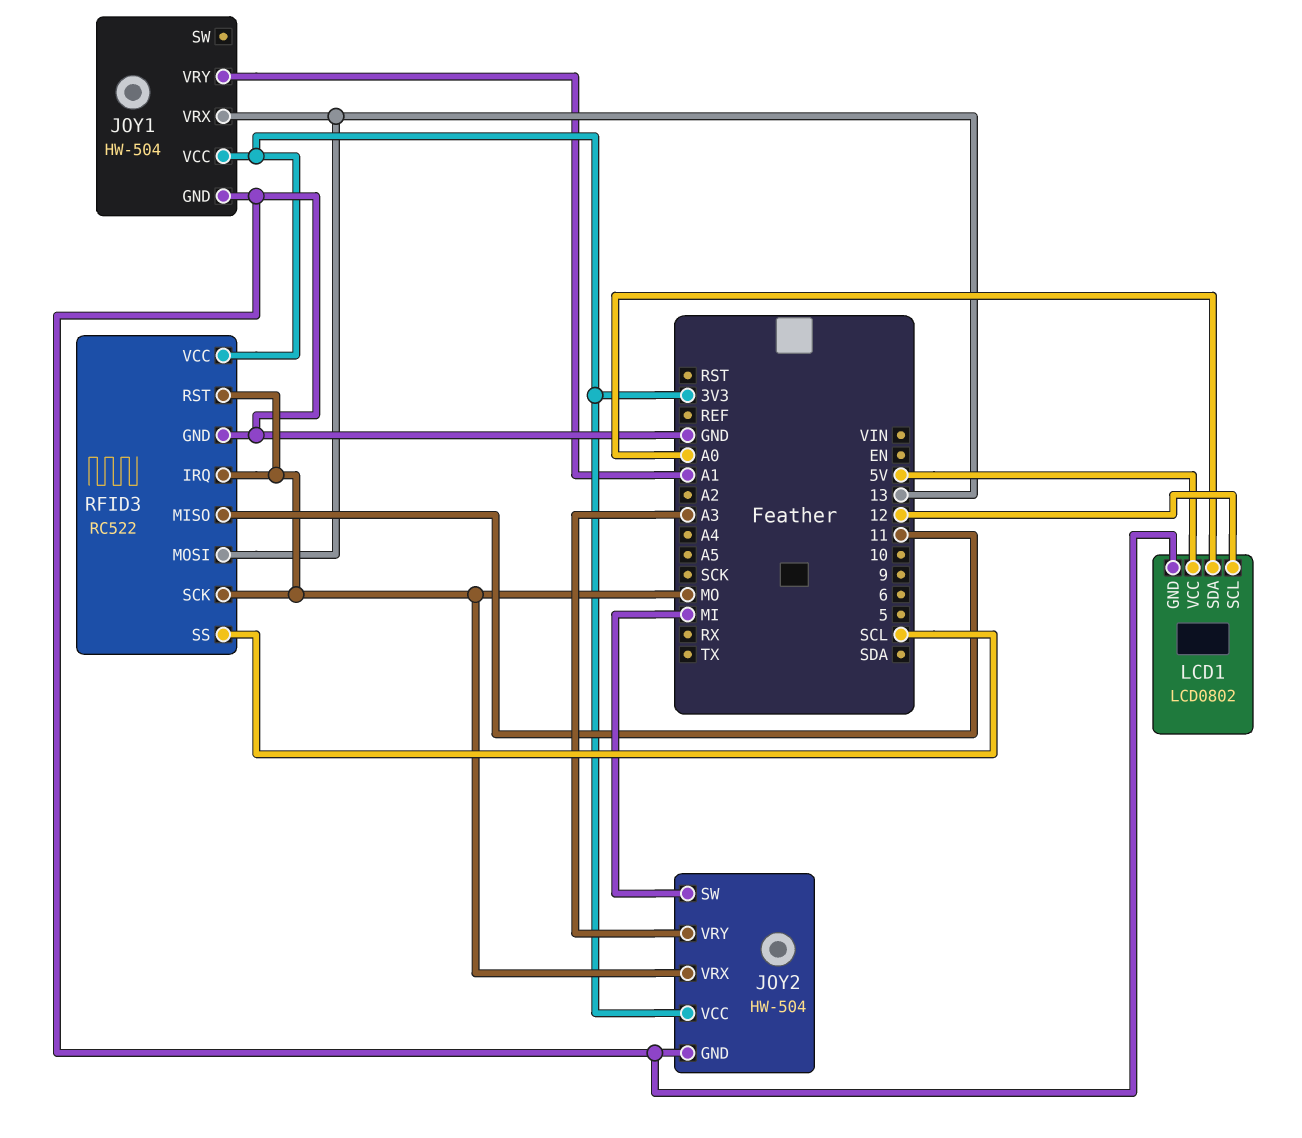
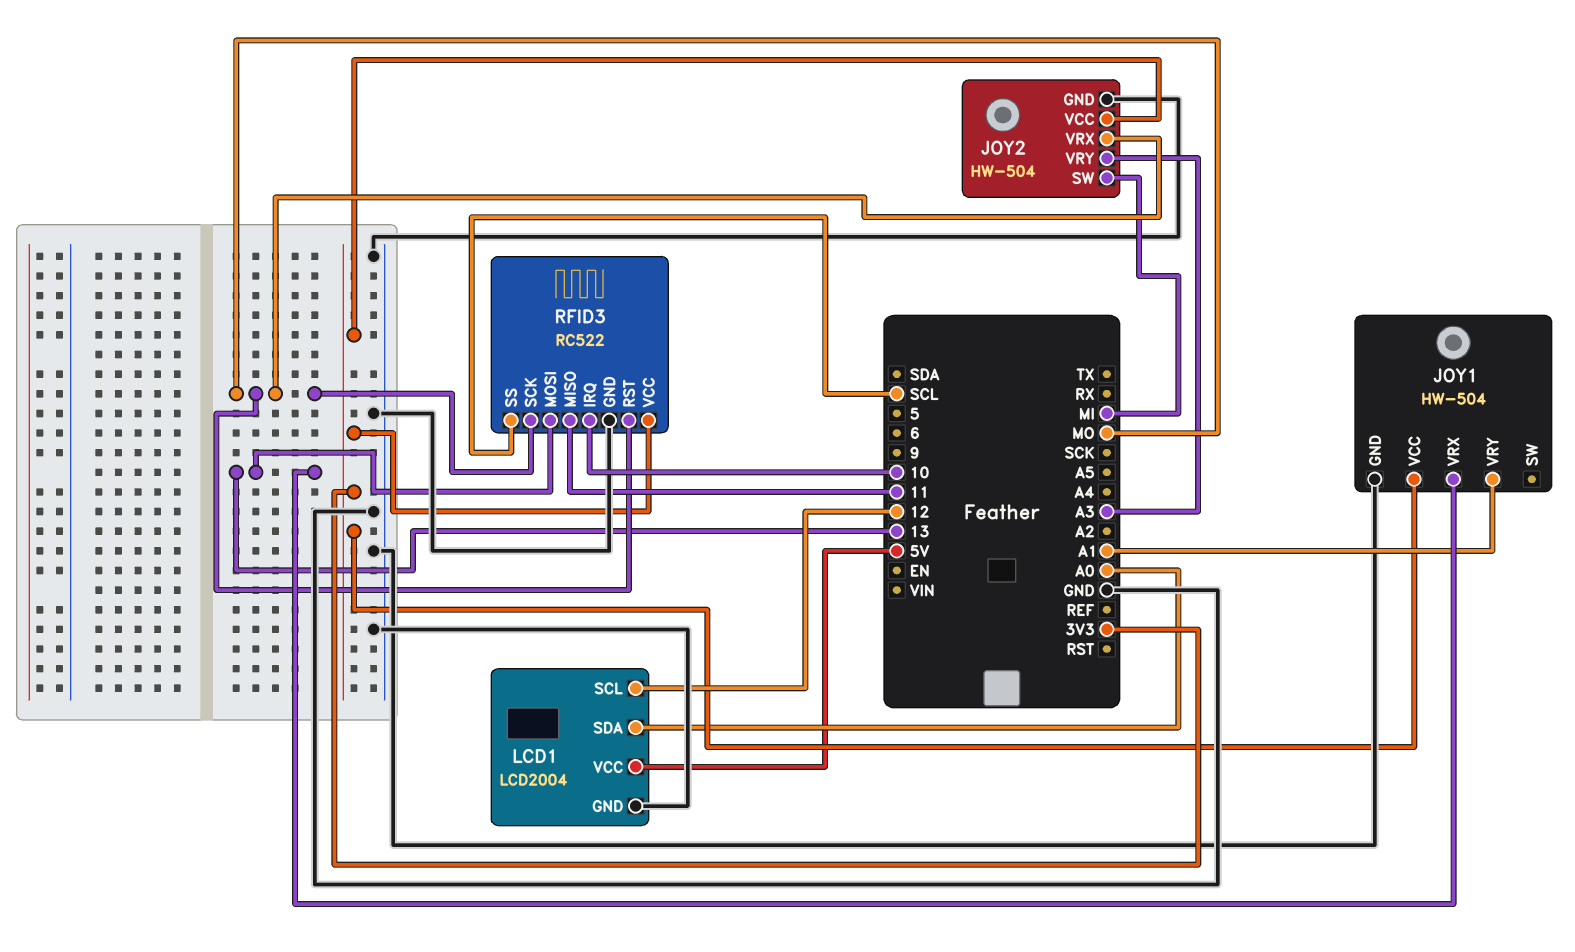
LCD1: LCD0802 -> LCD2004
RFID3 pin IRQ: MO -> 10

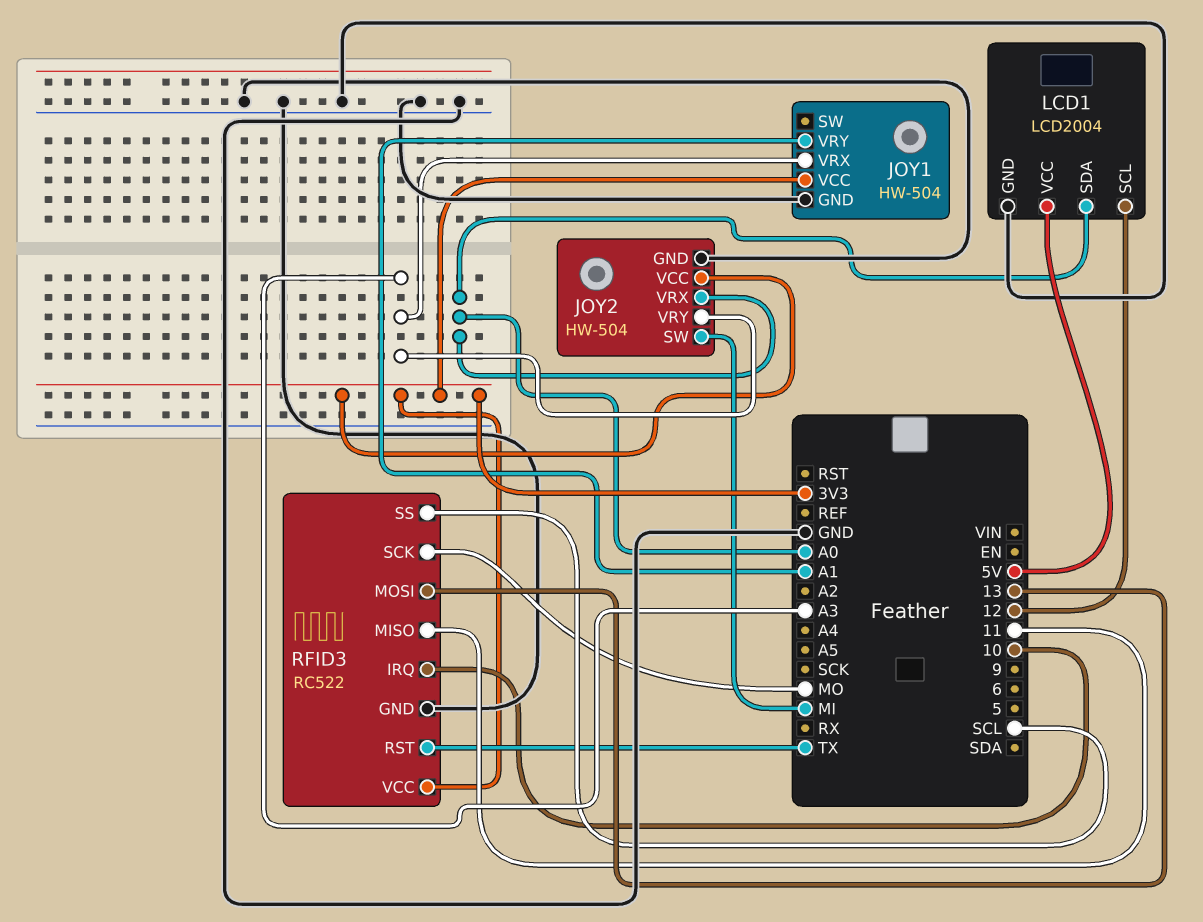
JOY1 pin VRX: 13 -> A3
JOY2 pin VRX: MO -> A0
RFID3 pin RST: MO -> TX

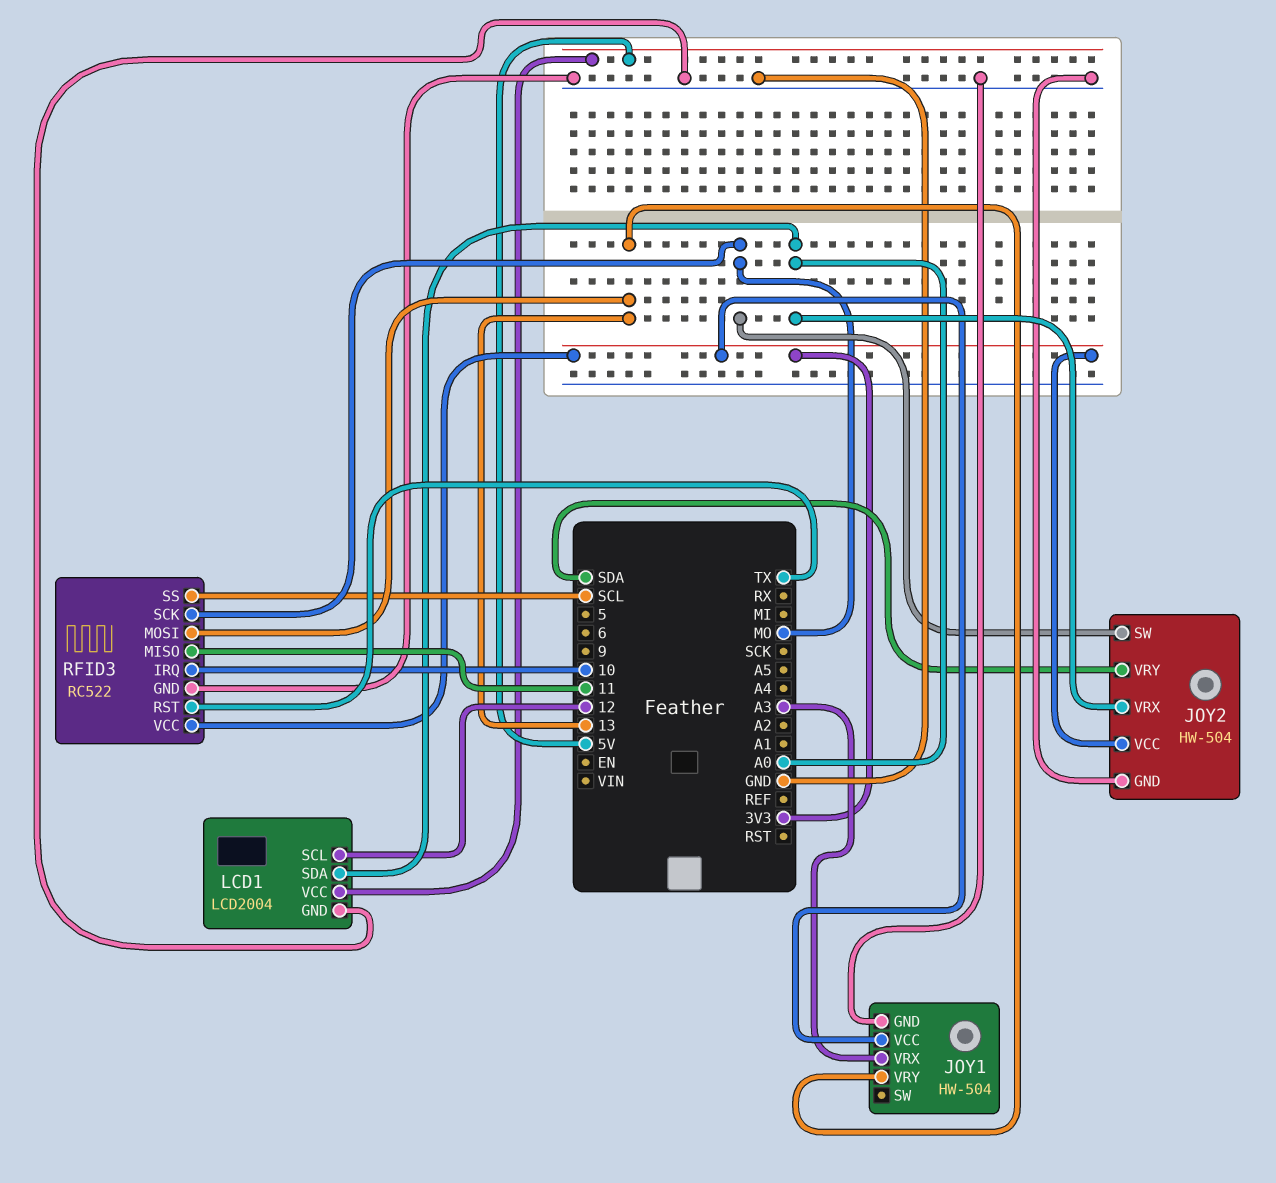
JOY1 pin VRY: A1 -> 13
JOY2 pin SW: MI -> MO
JOY2 pin VRY: A3 -> SDA

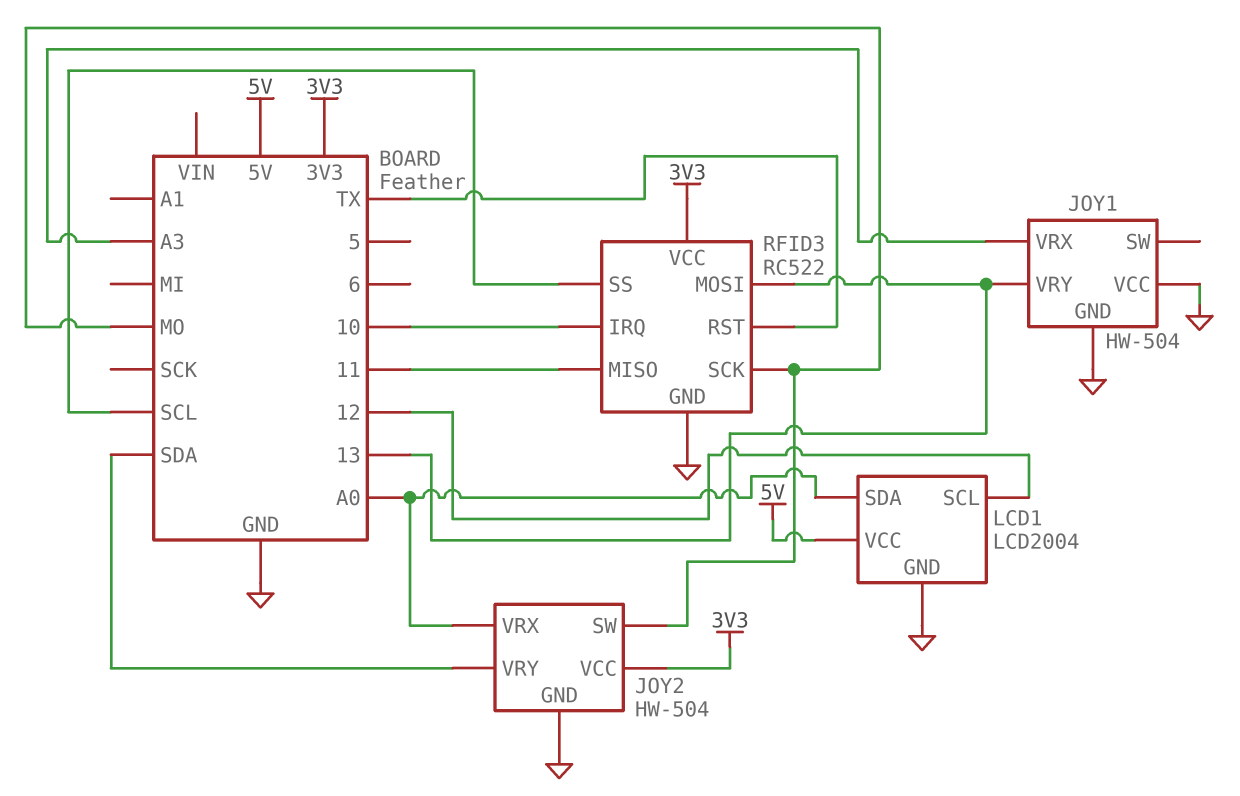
JOY1 pin VCC: 3V3 -> GND

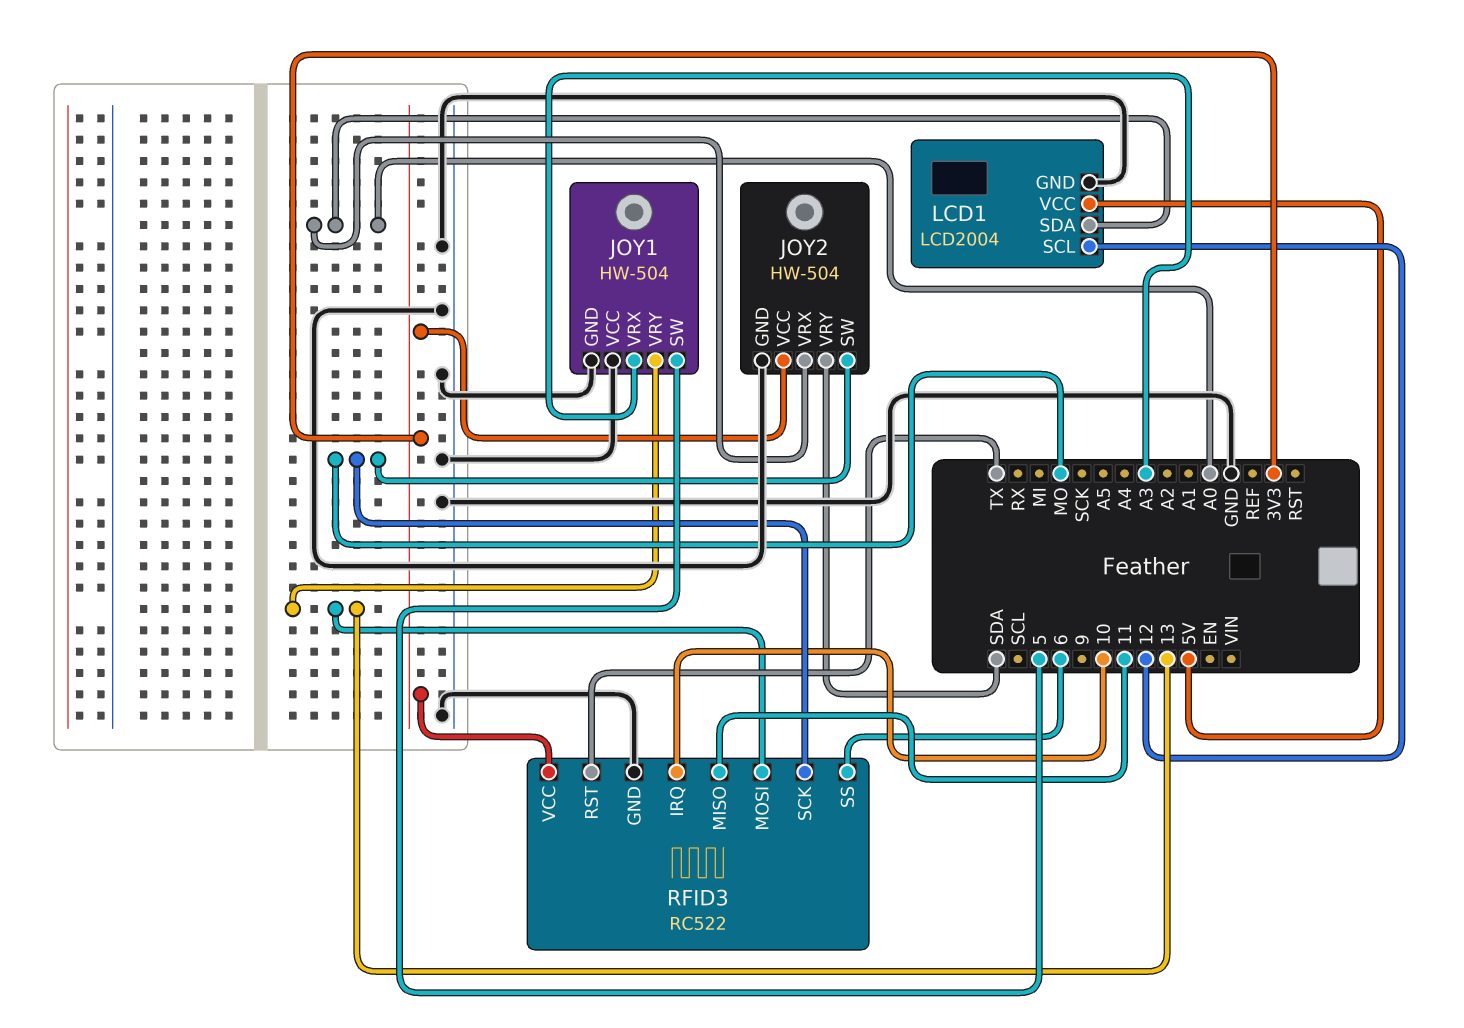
JOY1 pin SW: none -> 5
RFID3 pin SS: SCL -> 6

